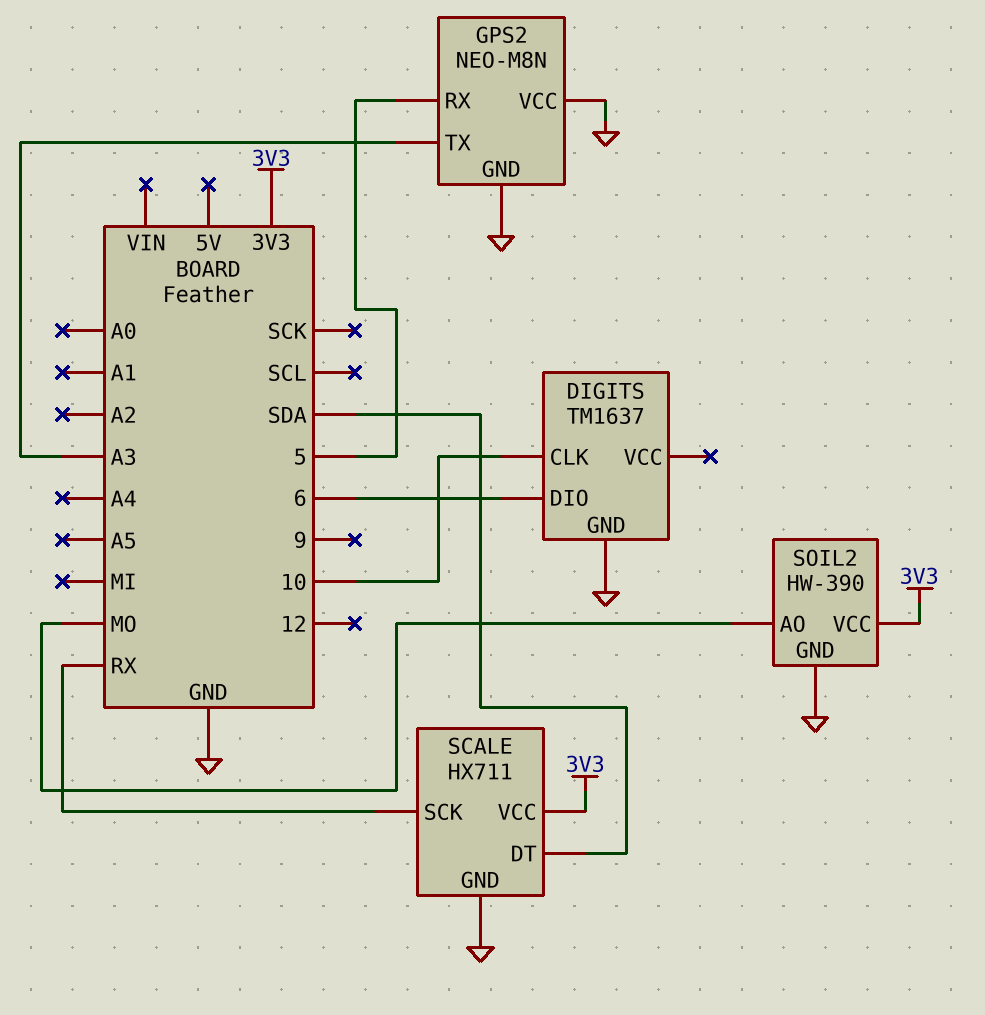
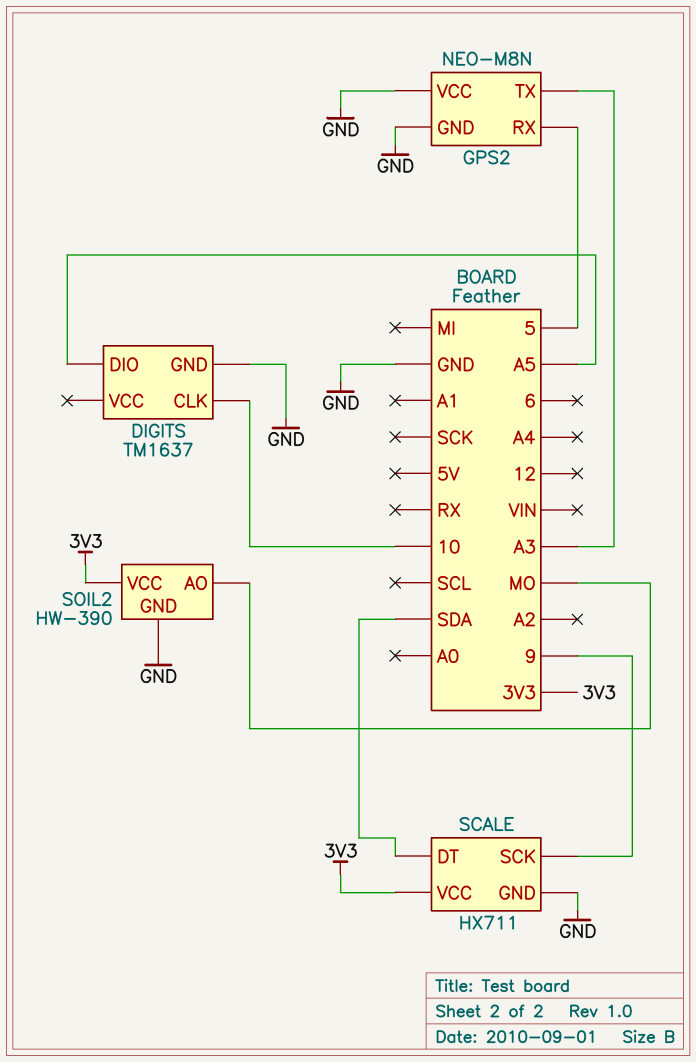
DIGITS pin DIO: 6 -> A5
SCALE pin SCK: RX -> 9

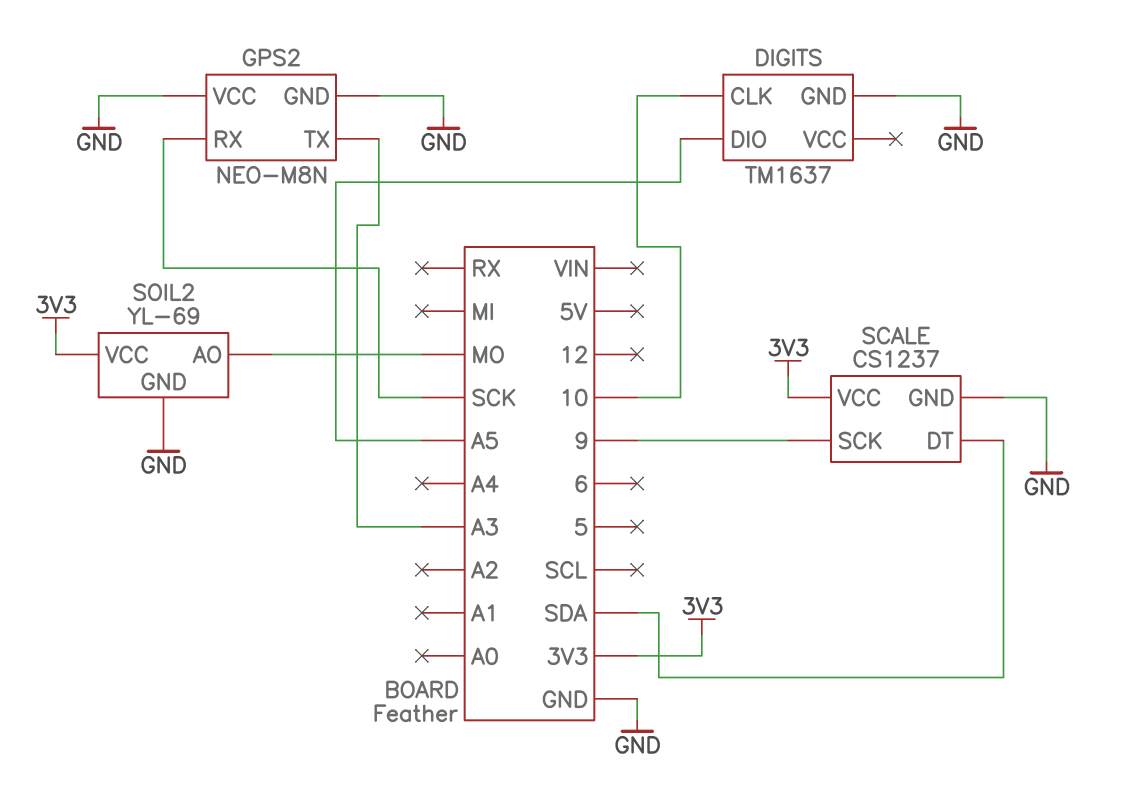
GPS2 pin RX: 5 -> SCK
SCALE: HX711 -> CS1237
SOIL2: HW-390 -> YL-69

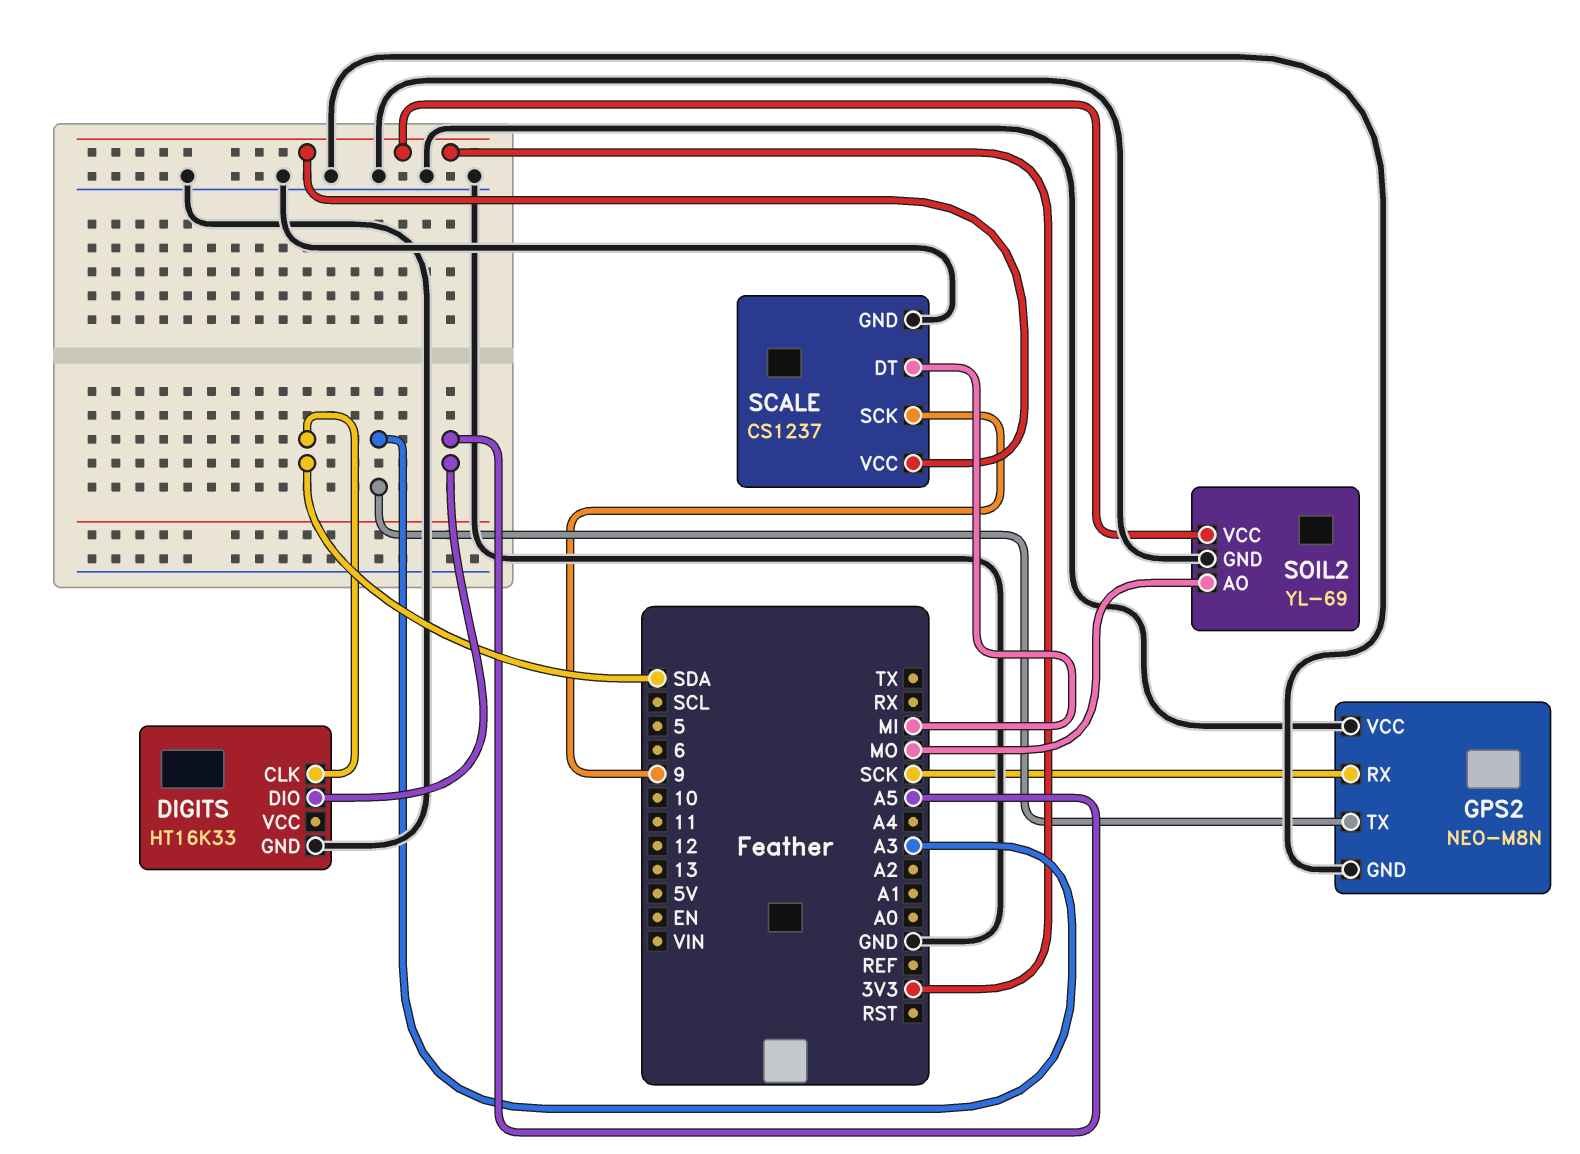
DIGITS: TM1637 -> HT16K33
DIGITS pin CLK: 10 -> SDA
SCALE pin DT: SDA -> MI

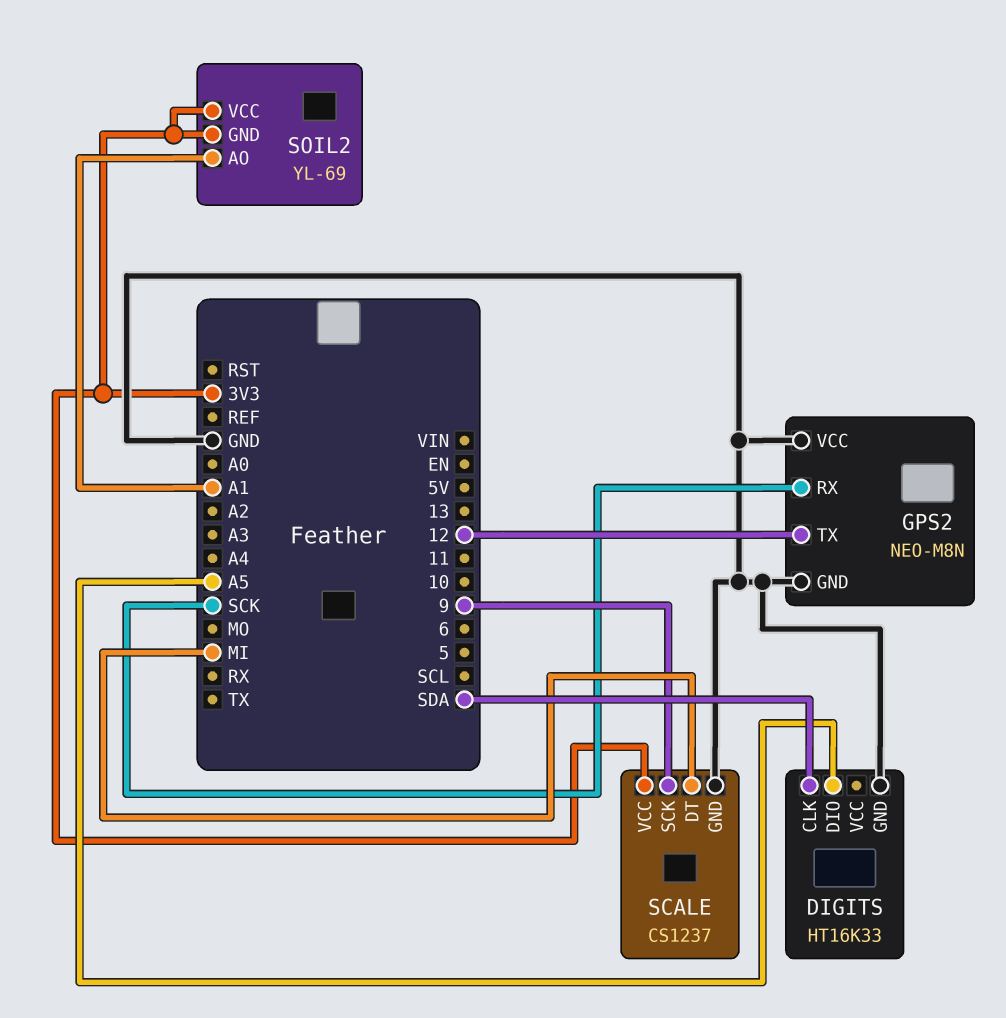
GPS2 pin TX: A3 -> 12
SOIL2 pin AO: MO -> A1
SOIL2 pin GND: GND -> 3V3

